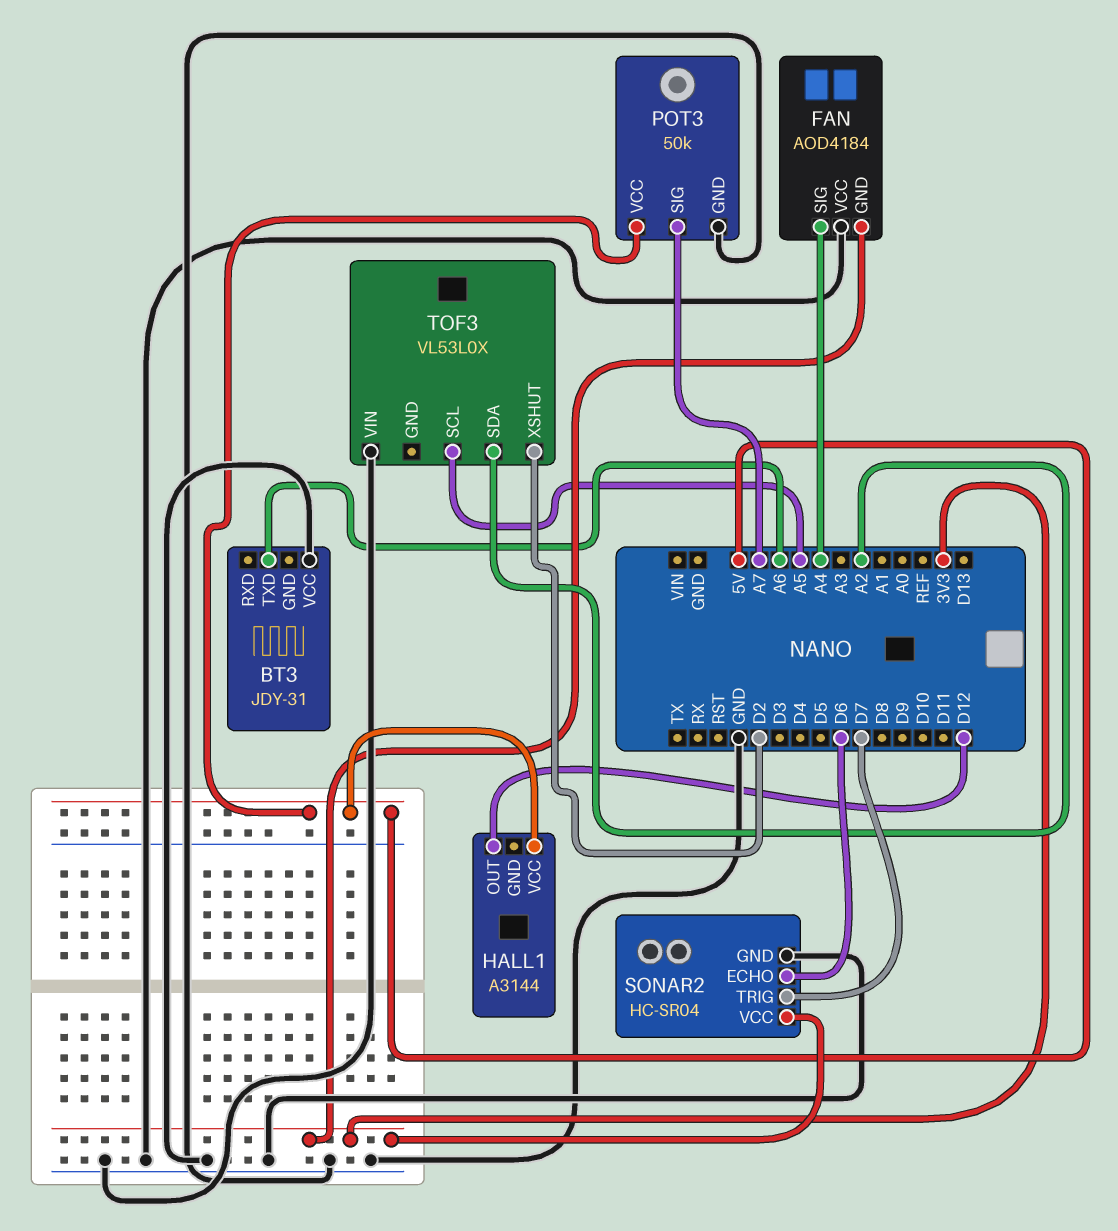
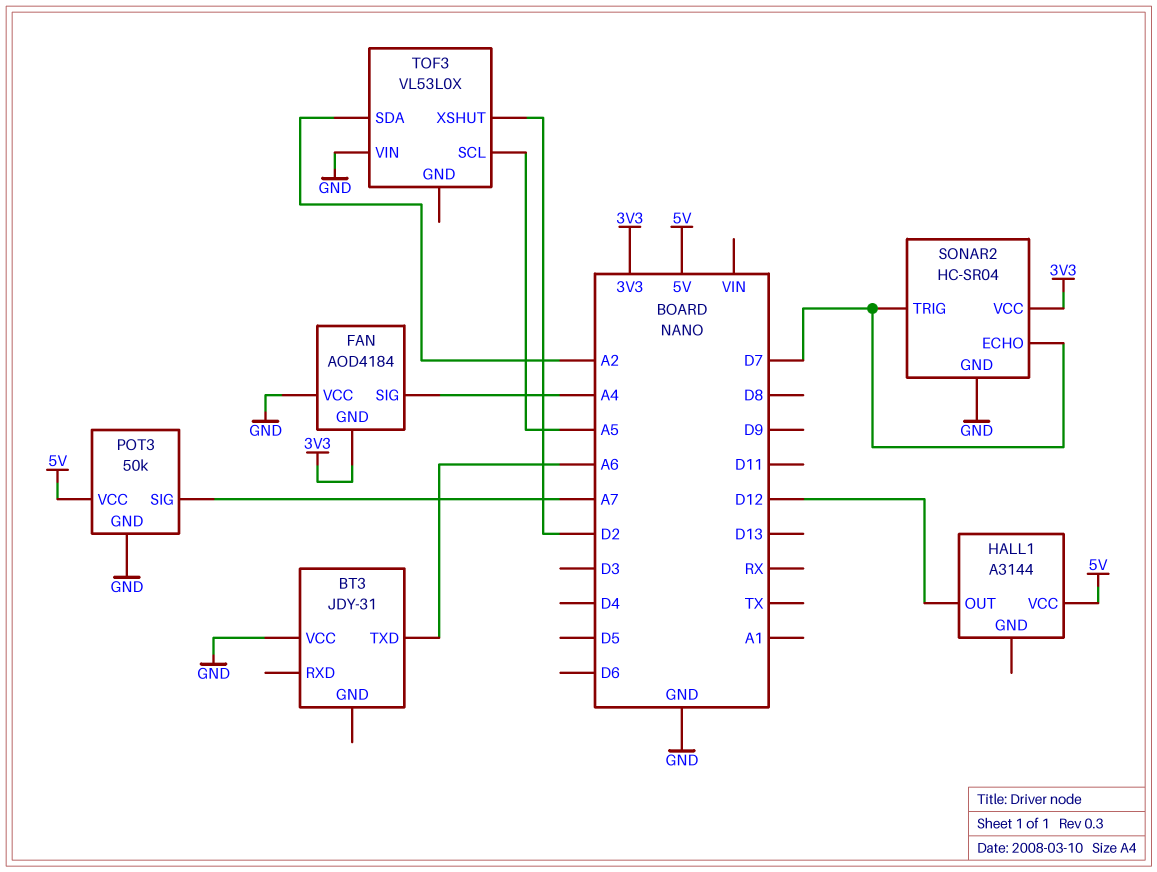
SONAR2 pin ECHO: D6 -> D7

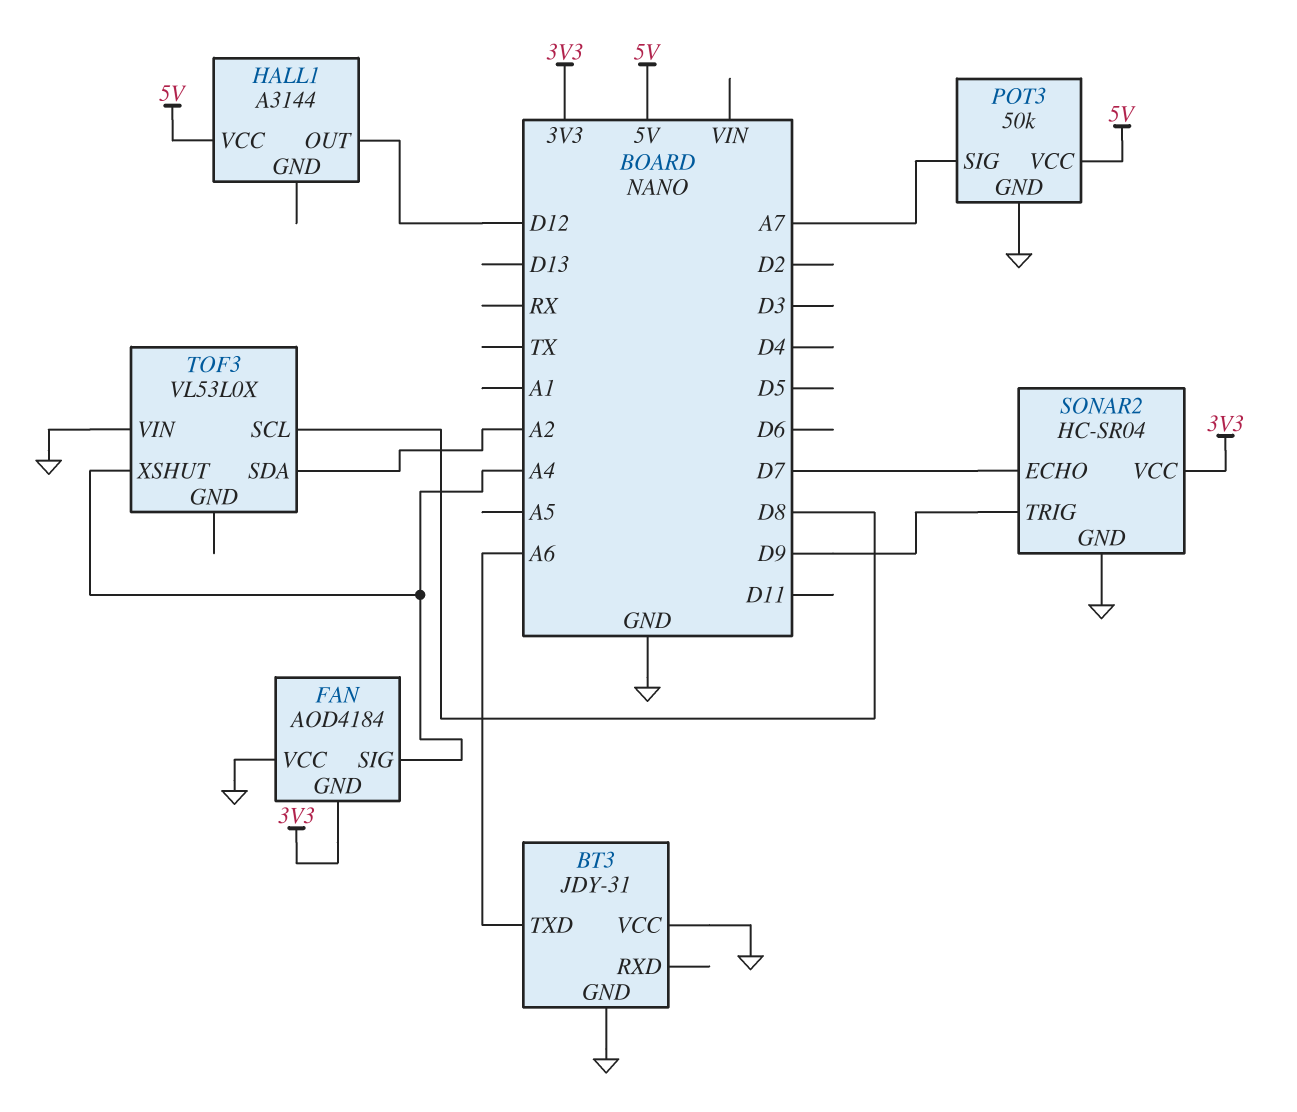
BT3 pin GND: none -> GND
SONAR2 pin TRIG: D7 -> D9
TOF3 pin SCL: A5 -> D8
TOF3 pin XSHUT: D2 -> A4

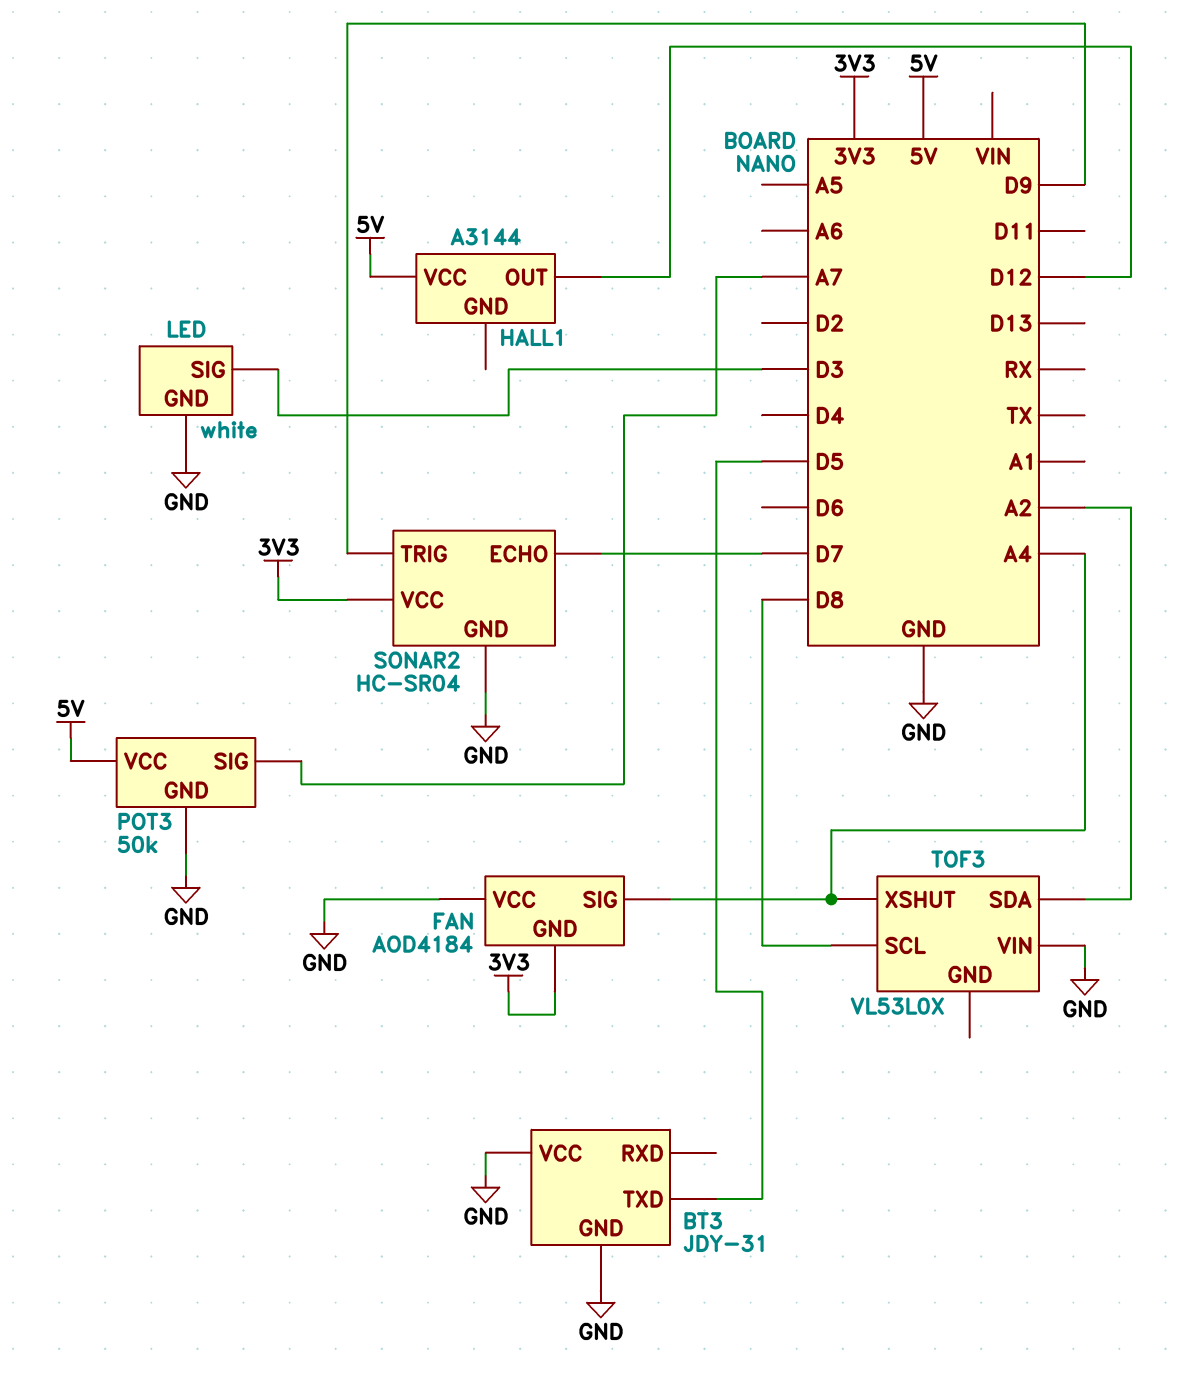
BT3 pin TXD: A6 -> D5
LED: none -> white
LED pin GND: none -> GND
LED pin SIG: none -> D3

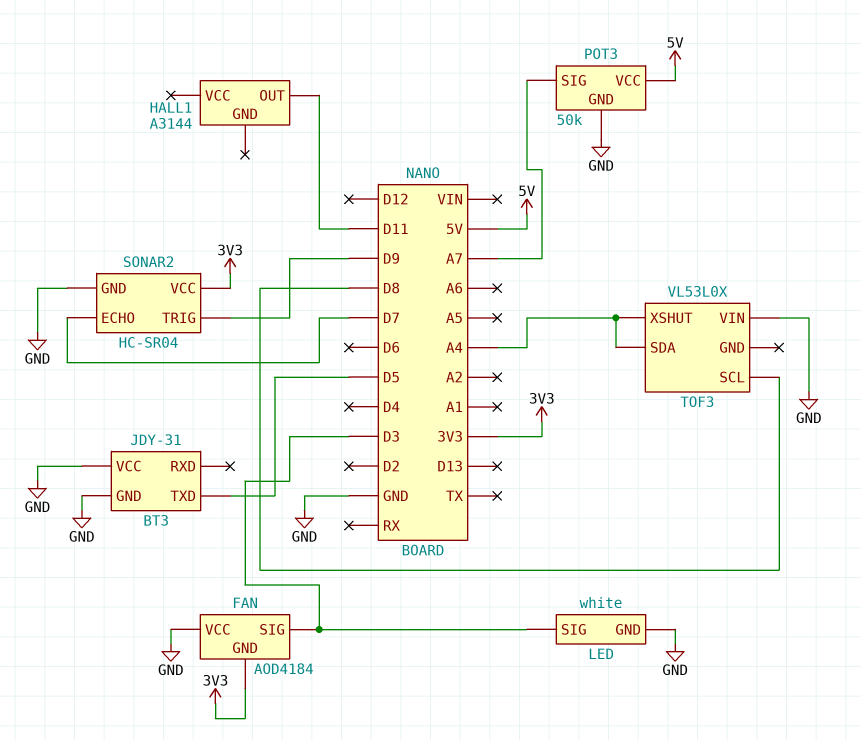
FAN pin SIG: A4 -> D3
HALL1 pin OUT: D12 -> D11
HALL1 pin VCC: 5V -> none
TOF3 pin SDA: A2 -> A4

